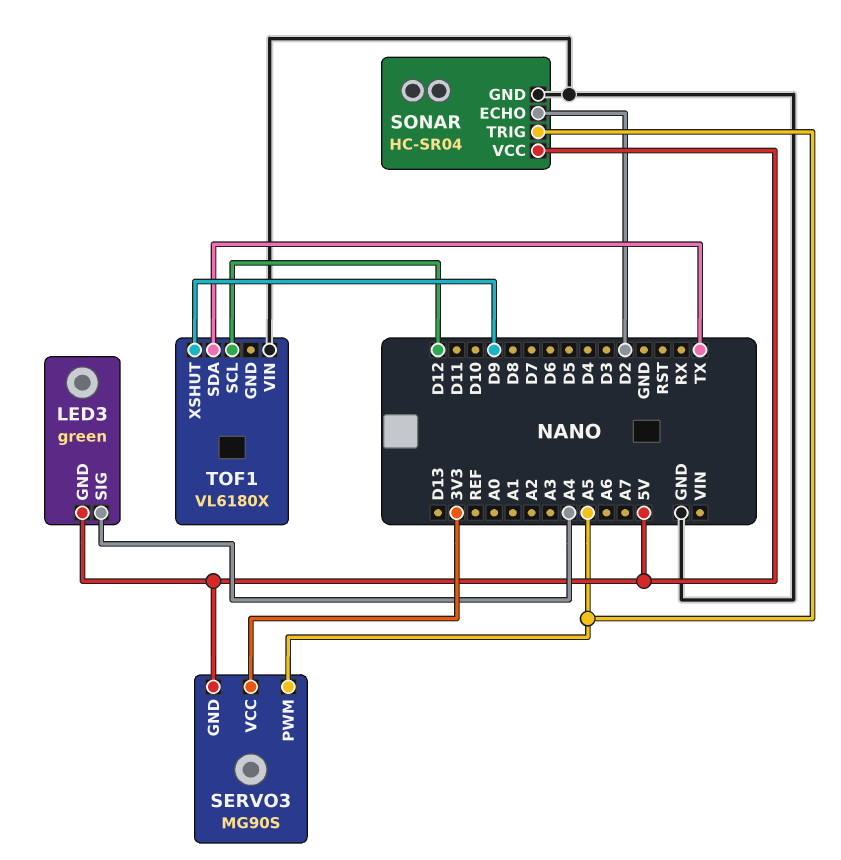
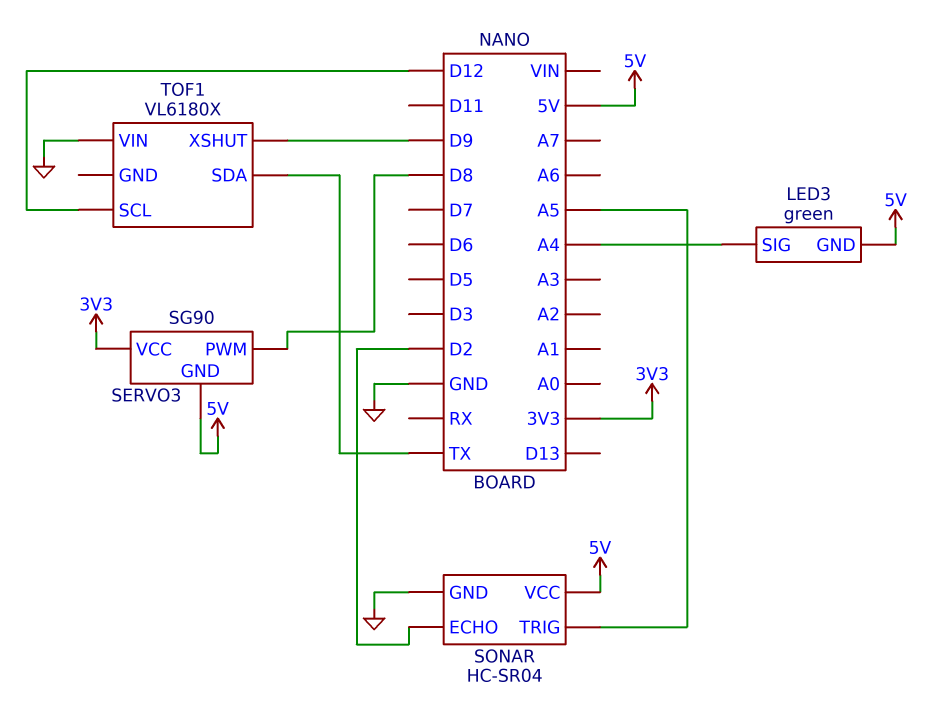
SERVO3: MG90S -> SG90
SERVO3 pin PWM: A5 -> D8

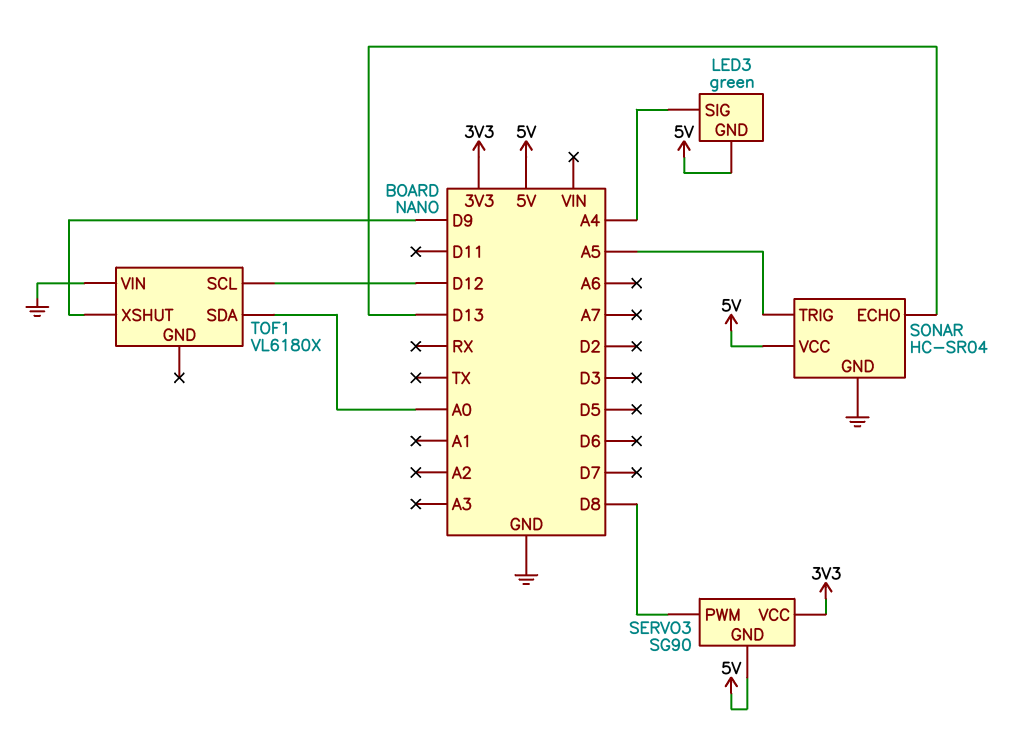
SONAR pin ECHO: D2 -> D13
TOF1 pin SDA: TX -> A0

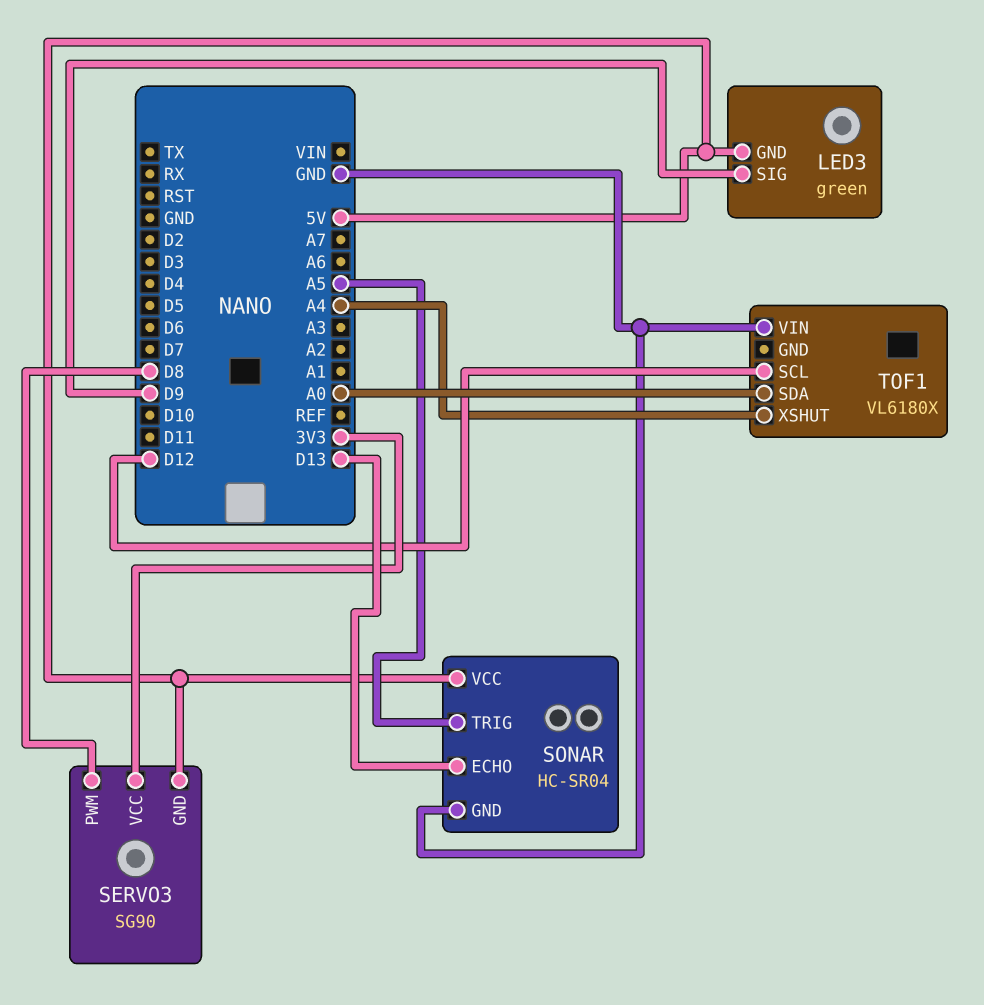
LED3 pin SIG: A4 -> D9
TOF1 pin XSHUT: D9 -> A4

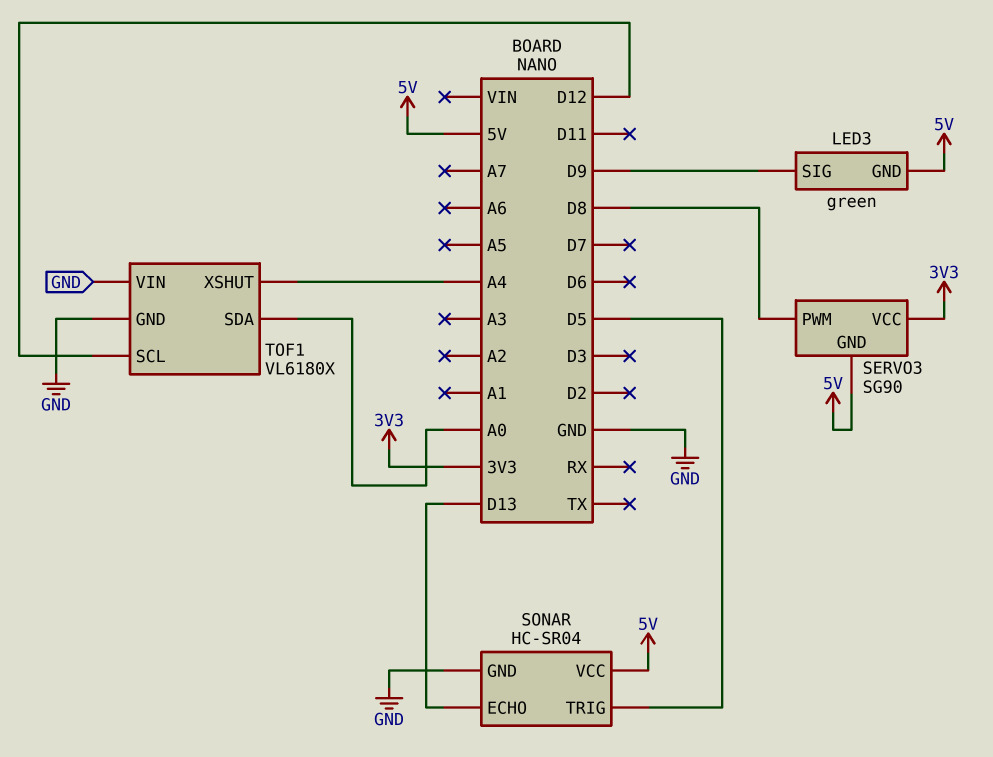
SONAR pin TRIG: A5 -> D5
TOF1 pin GND: none -> GND

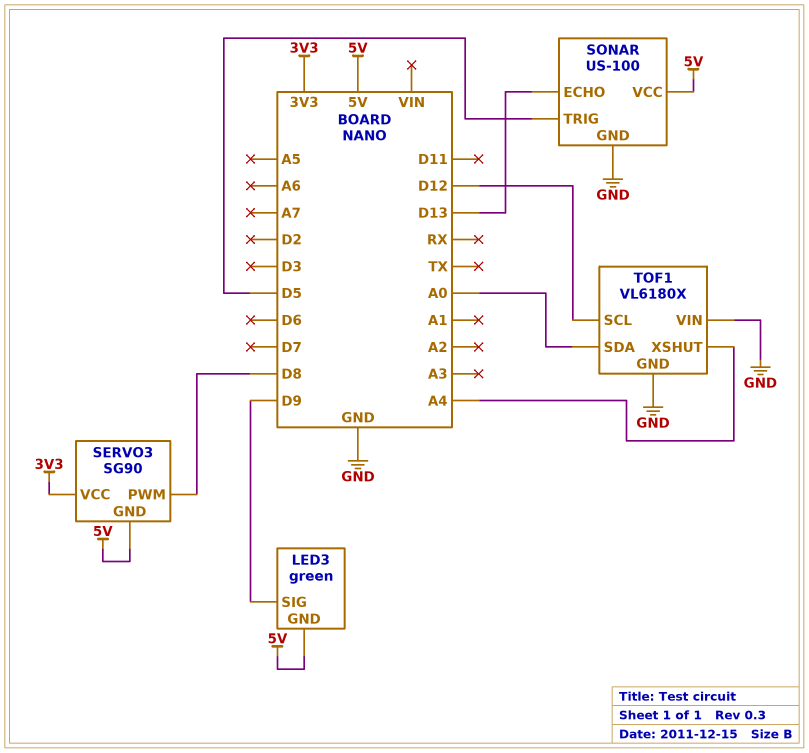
SONAR: HC-SR04 -> US-100

